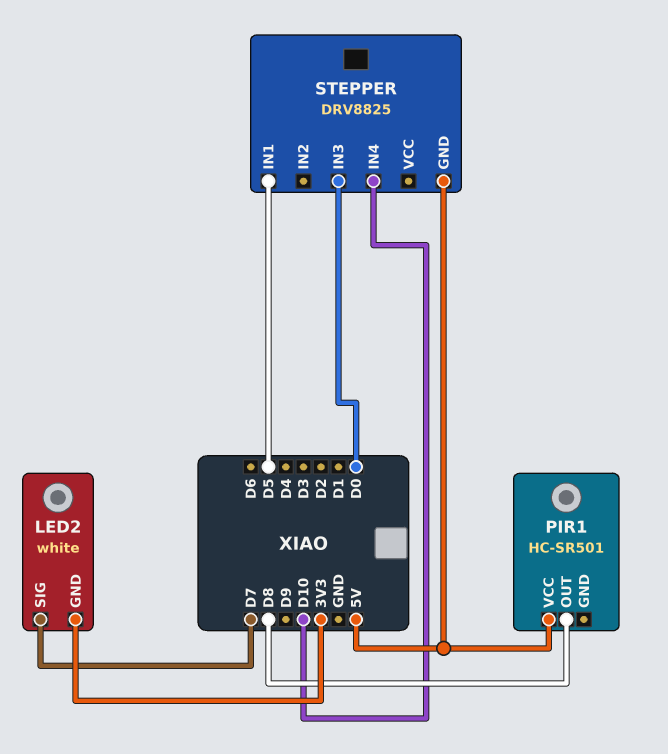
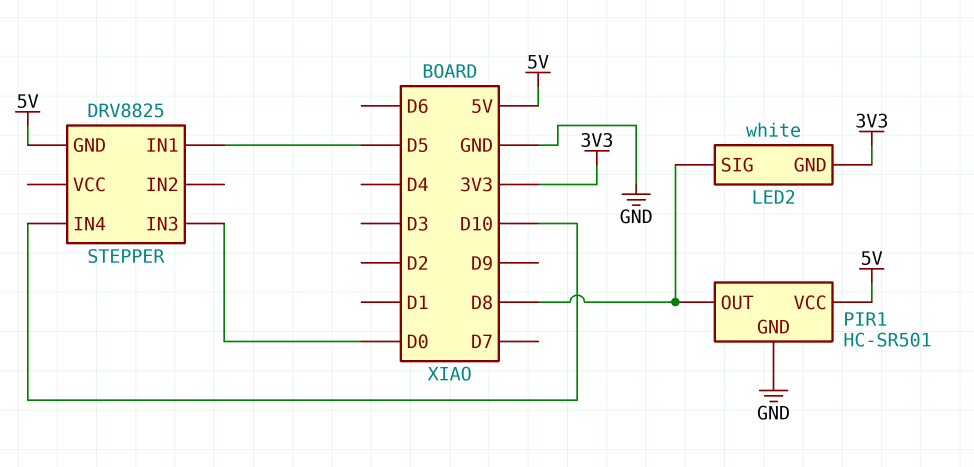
LED2 pin SIG: D7 -> D8
PIR1 pin GND: none -> GND

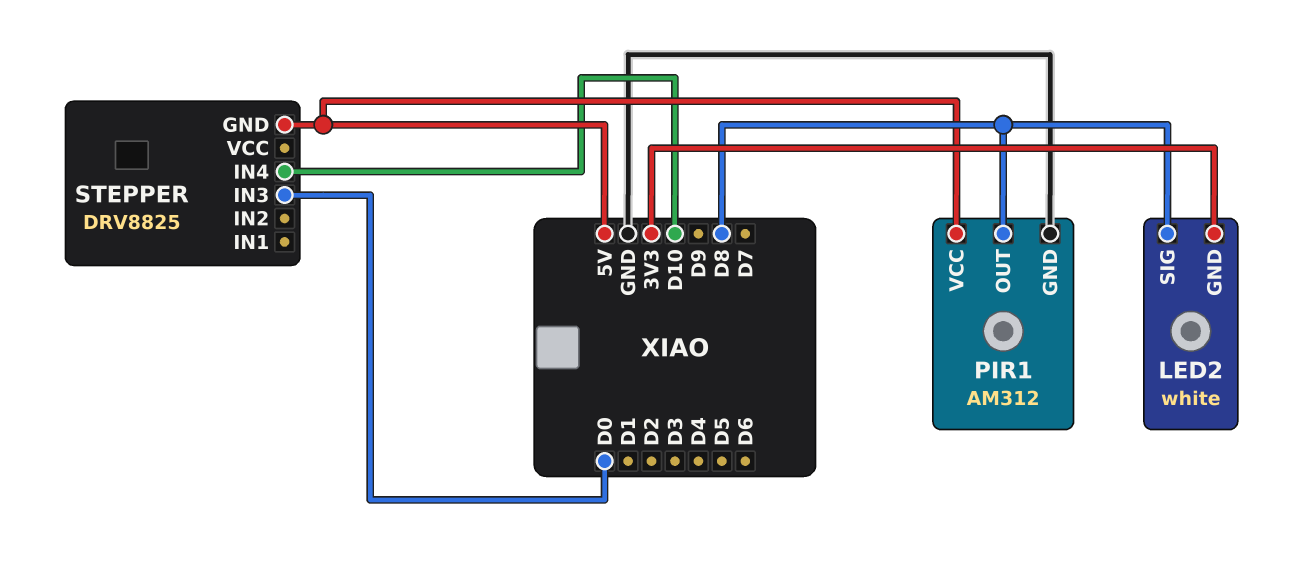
PIR1: HC-SR501 -> AM312
STEPPER pin IN1: D5 -> none

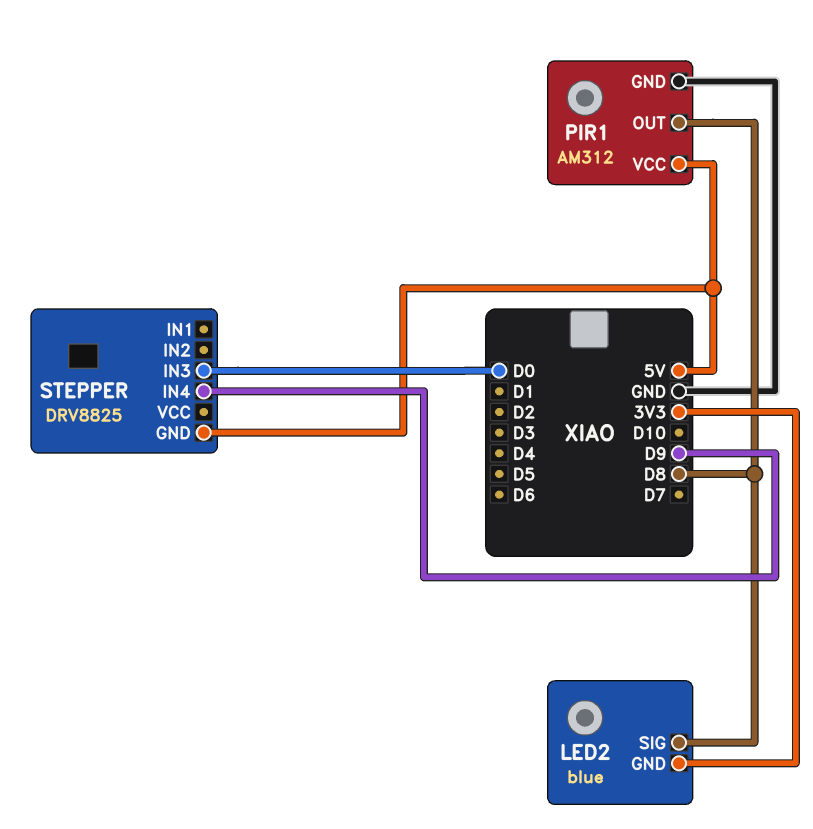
LED2: white -> blue
STEPPER pin IN4: D10 -> D9

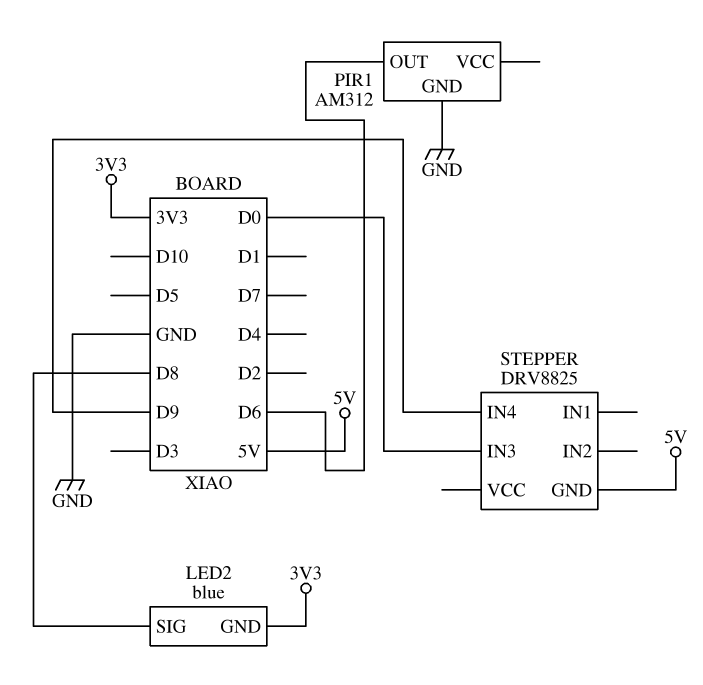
PIR1 pin OUT: D8 -> D6
PIR1 pin VCC: 5V -> none

